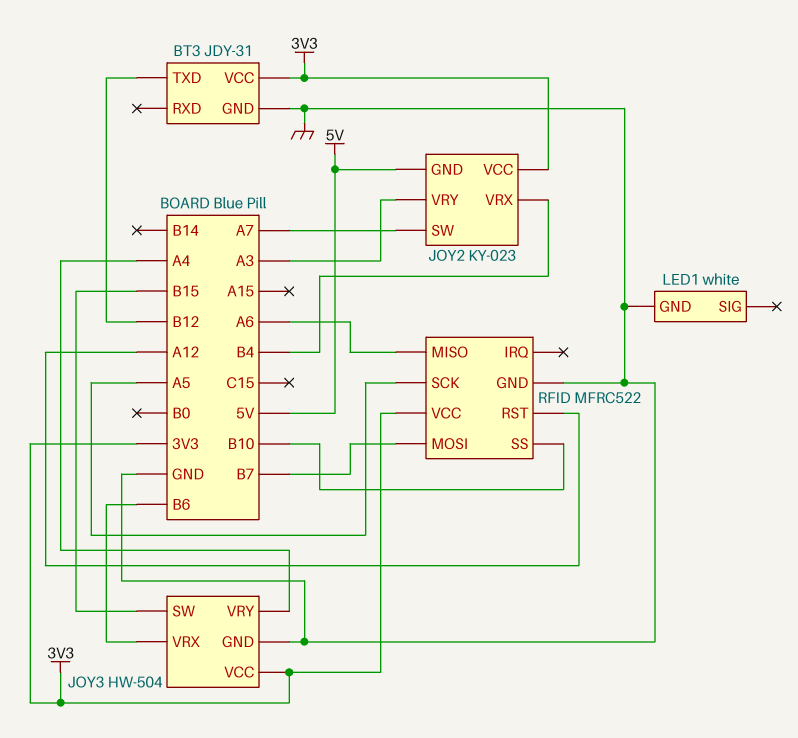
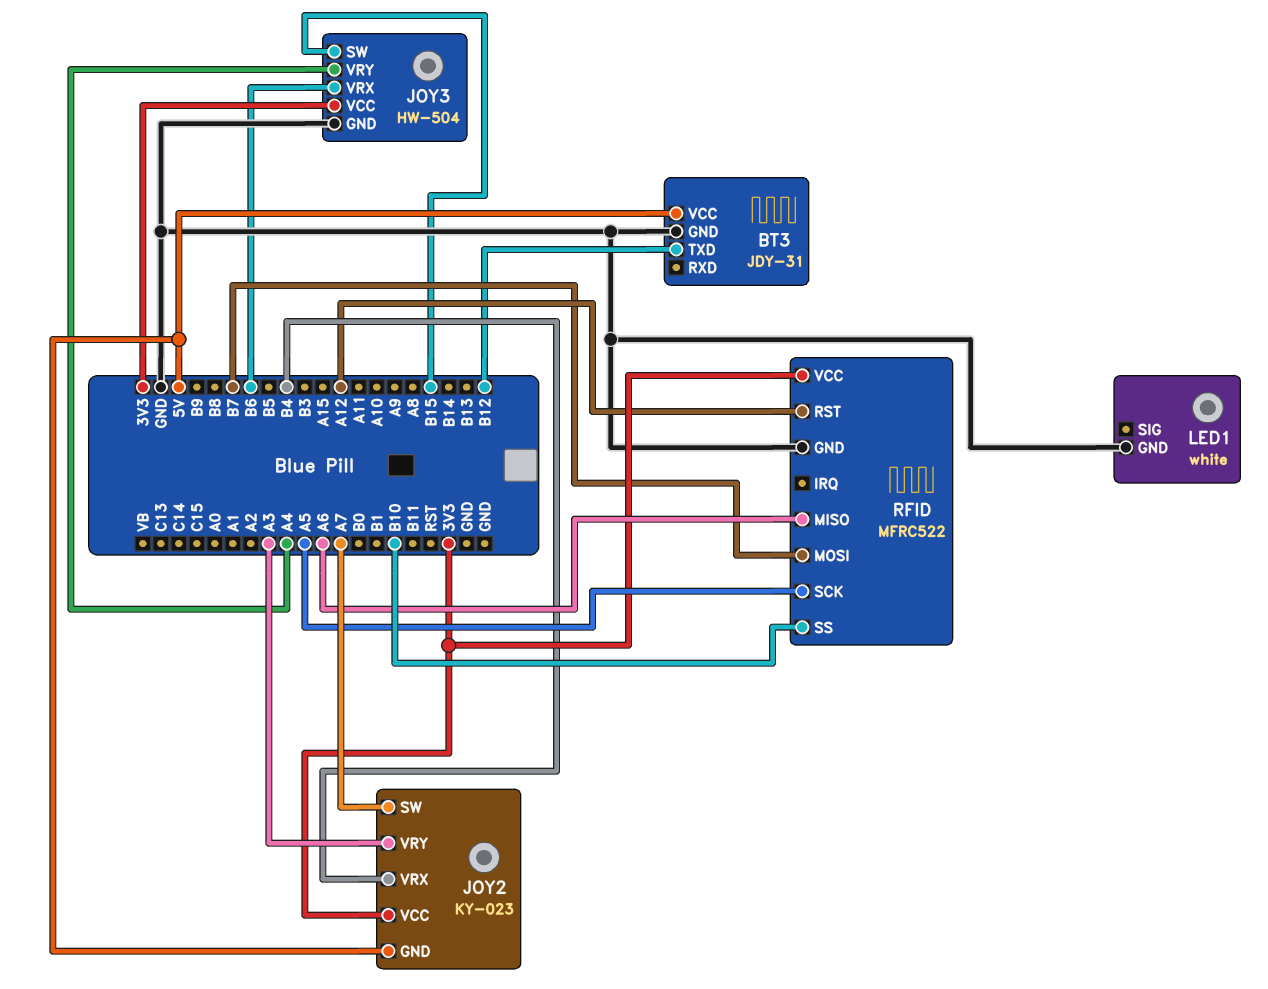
BT3 pin VCC: 3V3 -> 5V

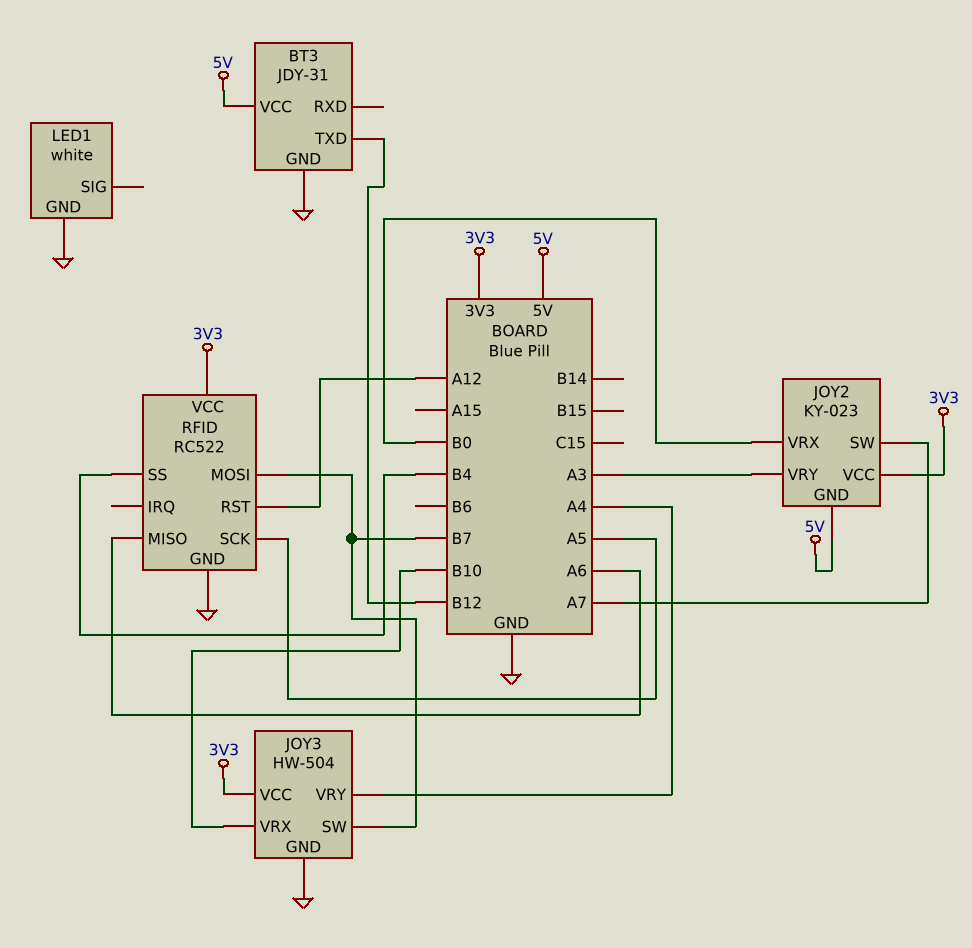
JOY2 pin VRX: B4 -> B0
JOY3 pin SW: B15 -> B7
JOY3 pin VRX: B6 -> B10
RFID: MFRC522 -> RC522
RFID pin SS: B10 -> B4

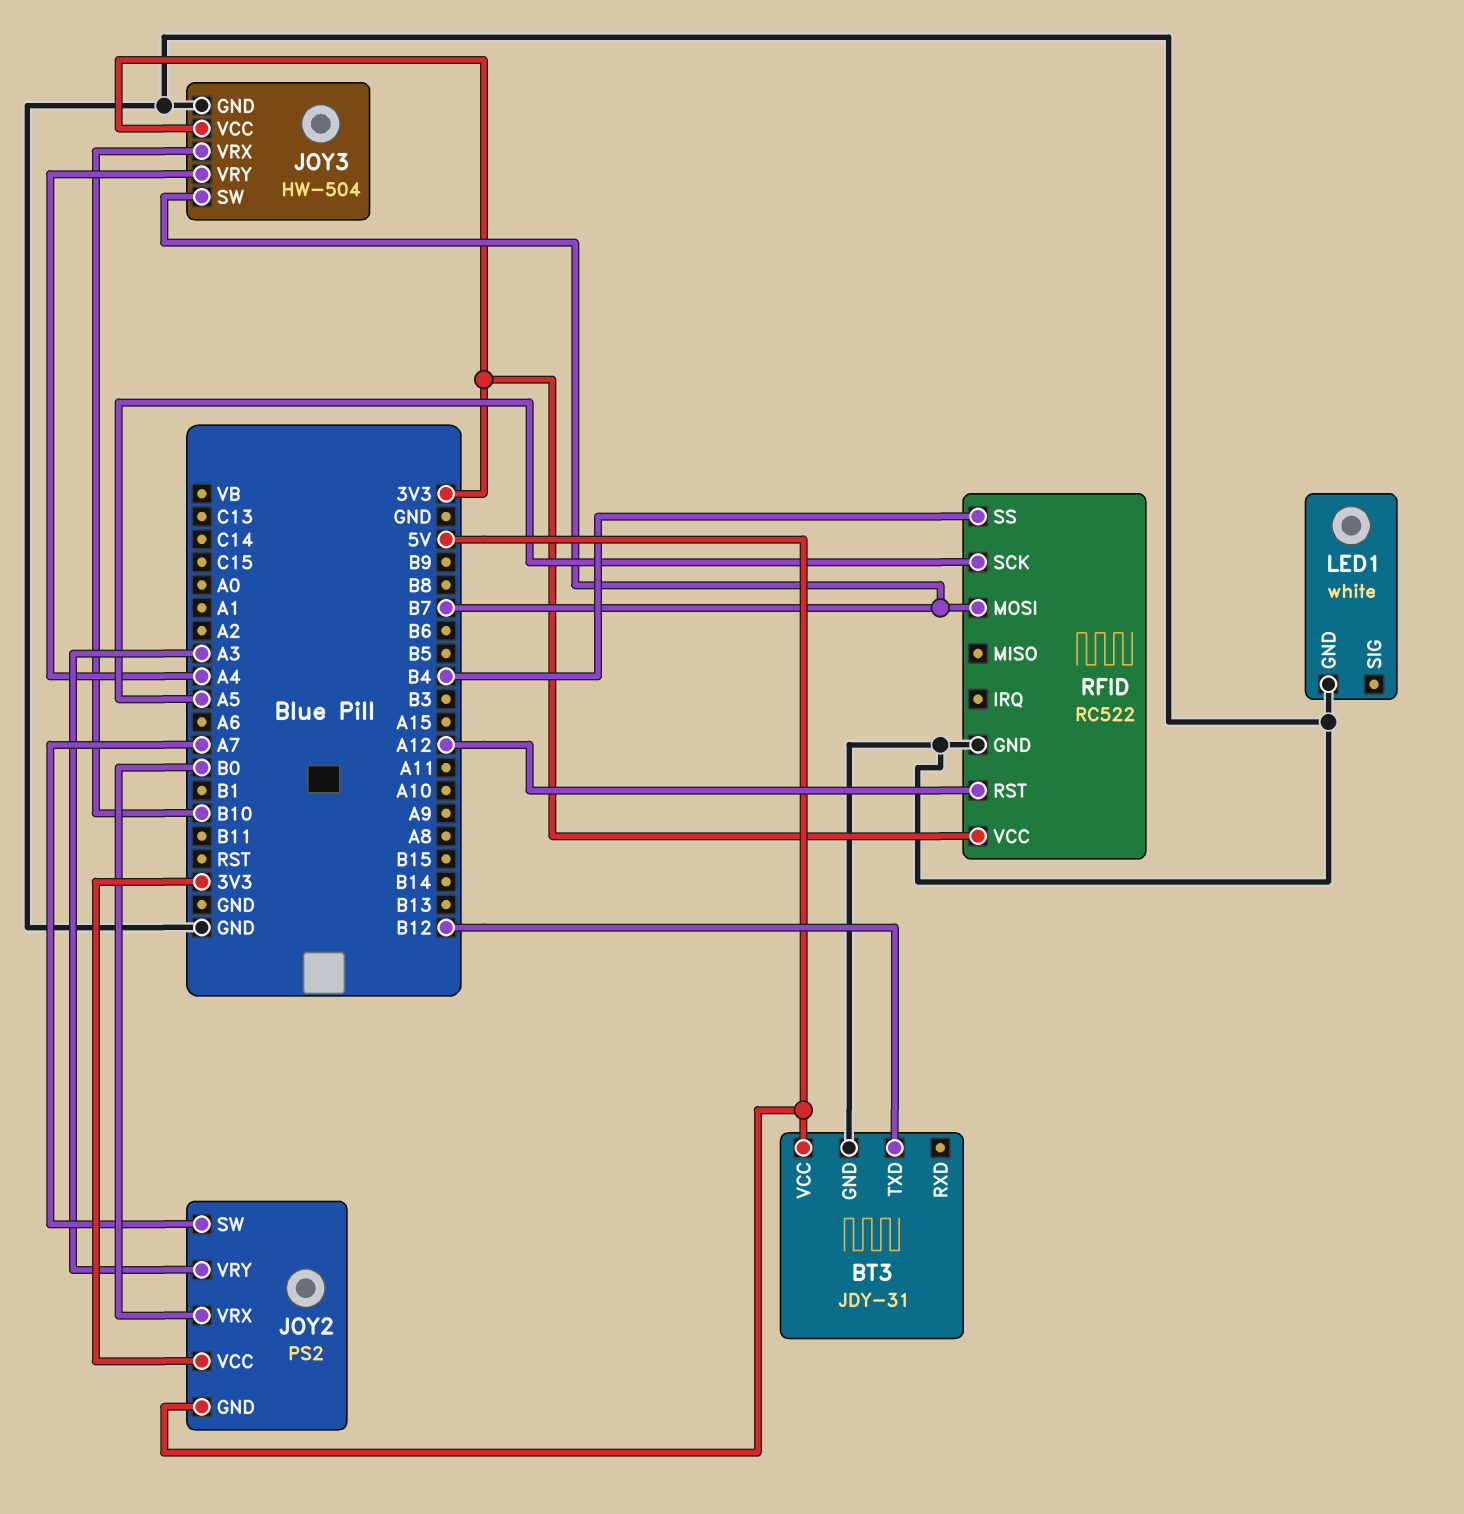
JOY2: KY-023 -> PS2
RFID pin MISO: A6 -> none

